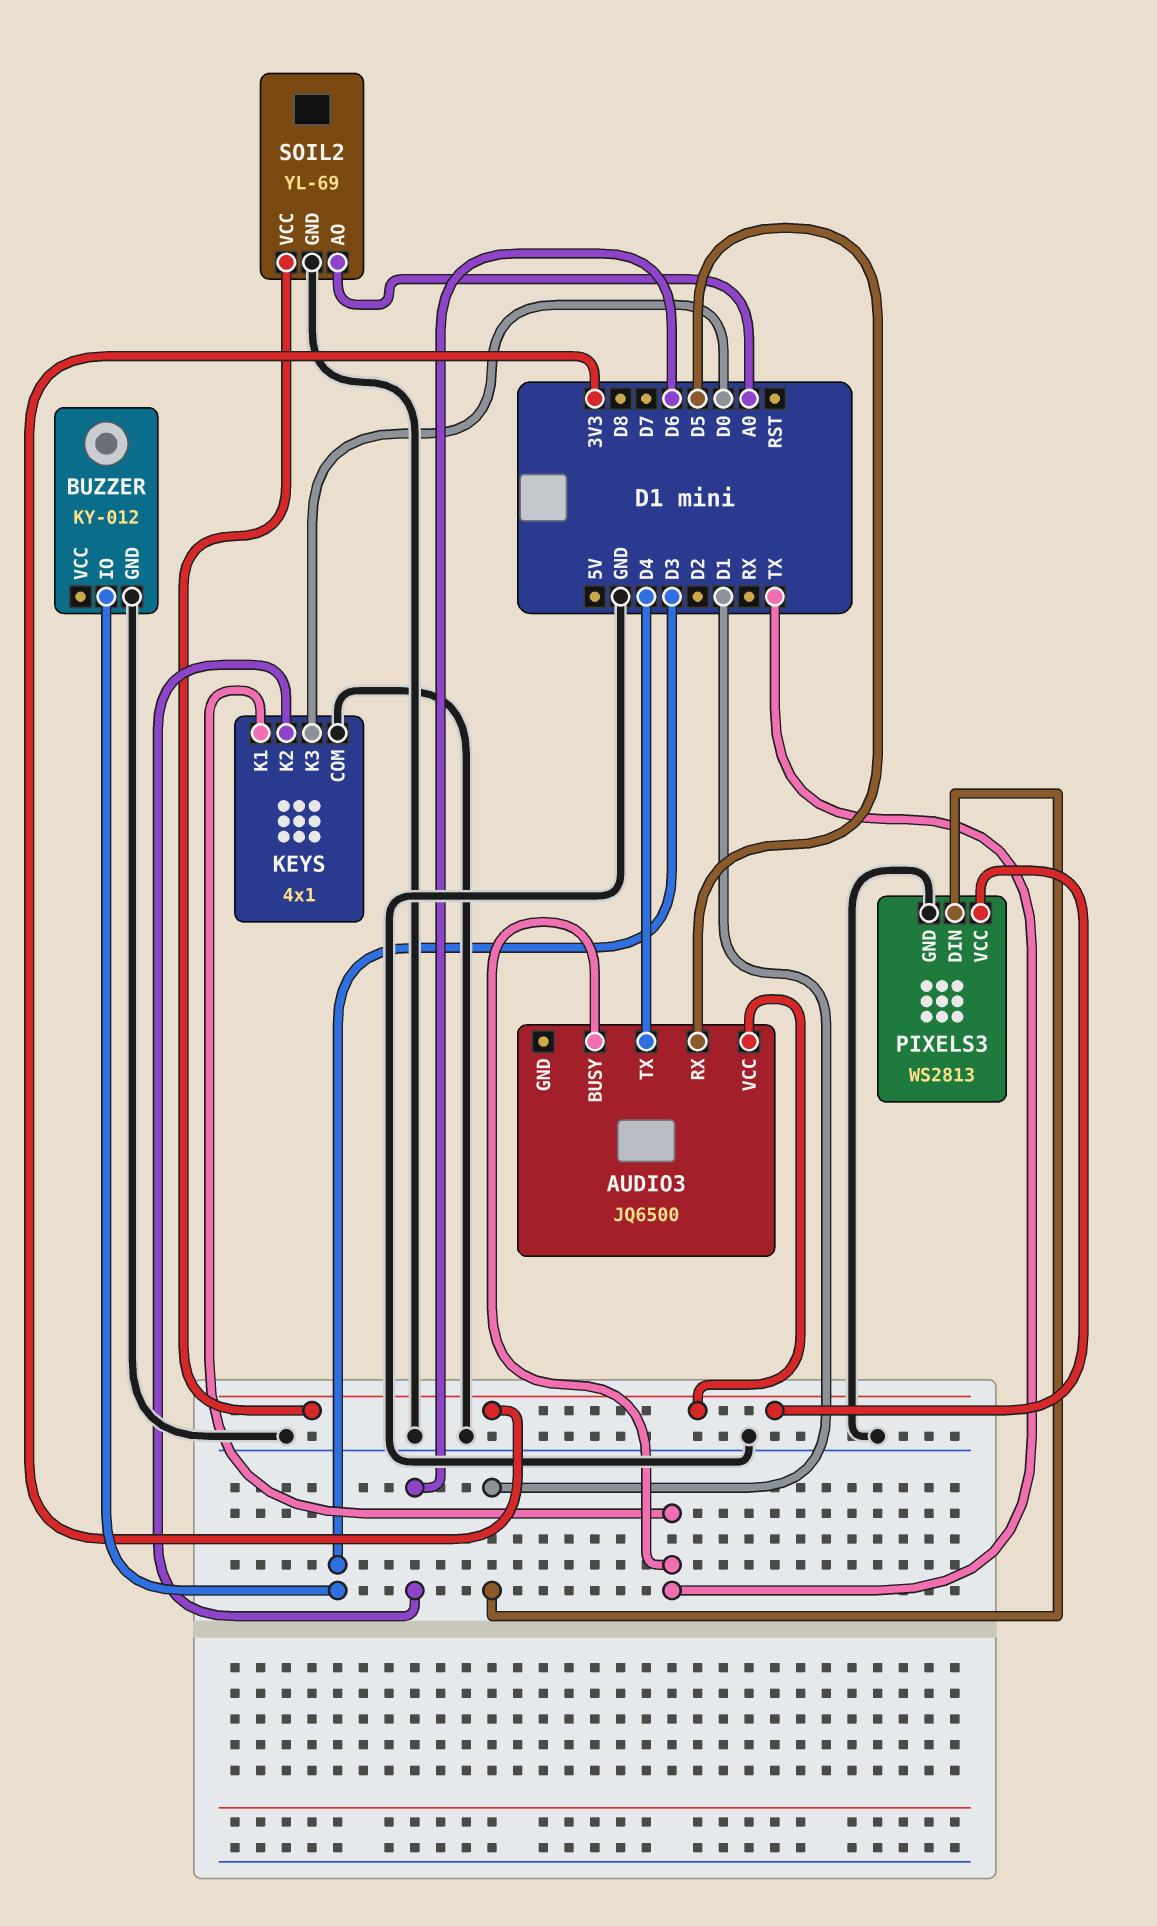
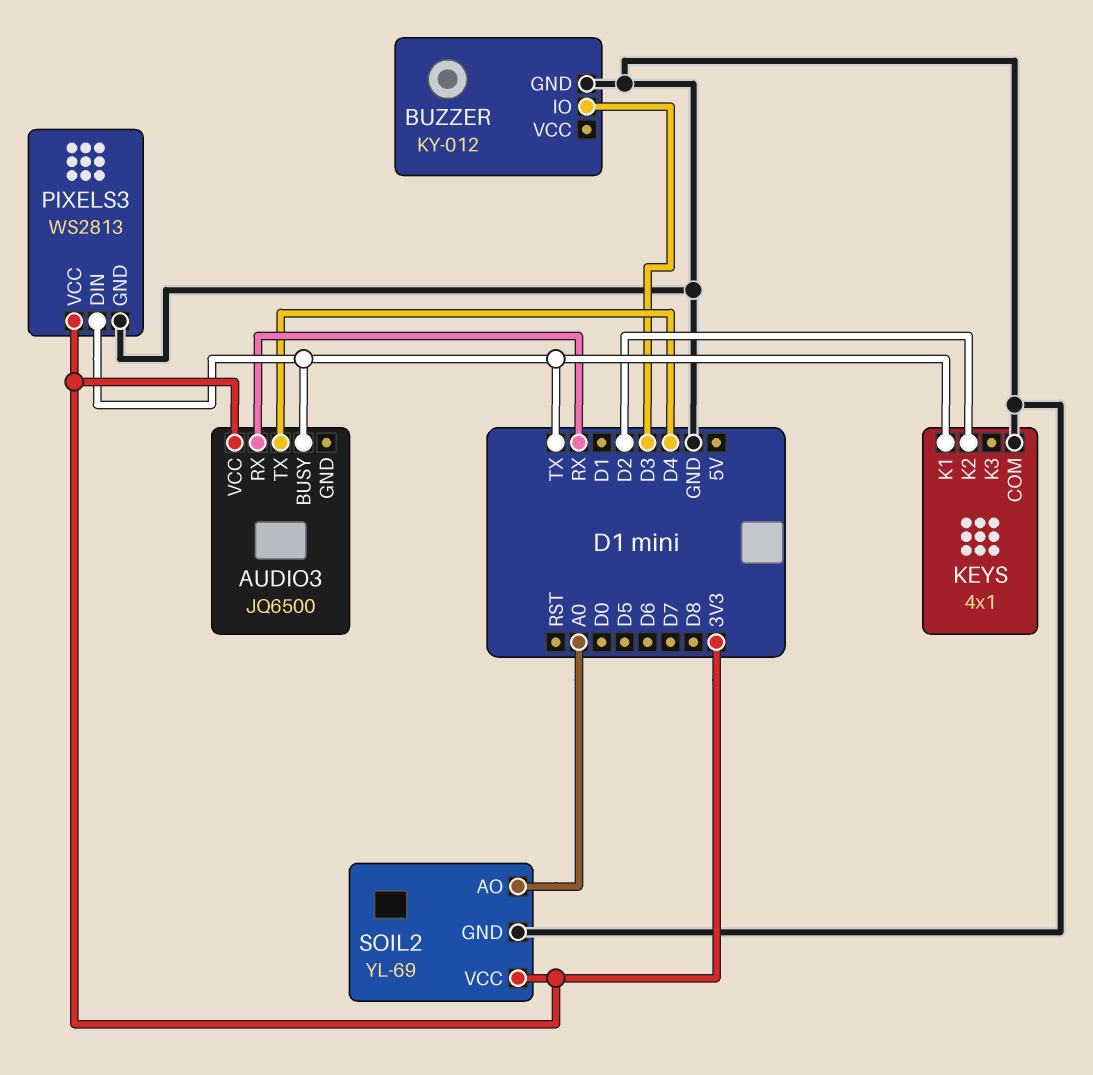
AUDIO3 pin RX: D5 -> RX
KEYS pin K2: D6 -> D2
KEYS pin K3: D0 -> none
PIXELS3 pin DIN: D1 -> TX

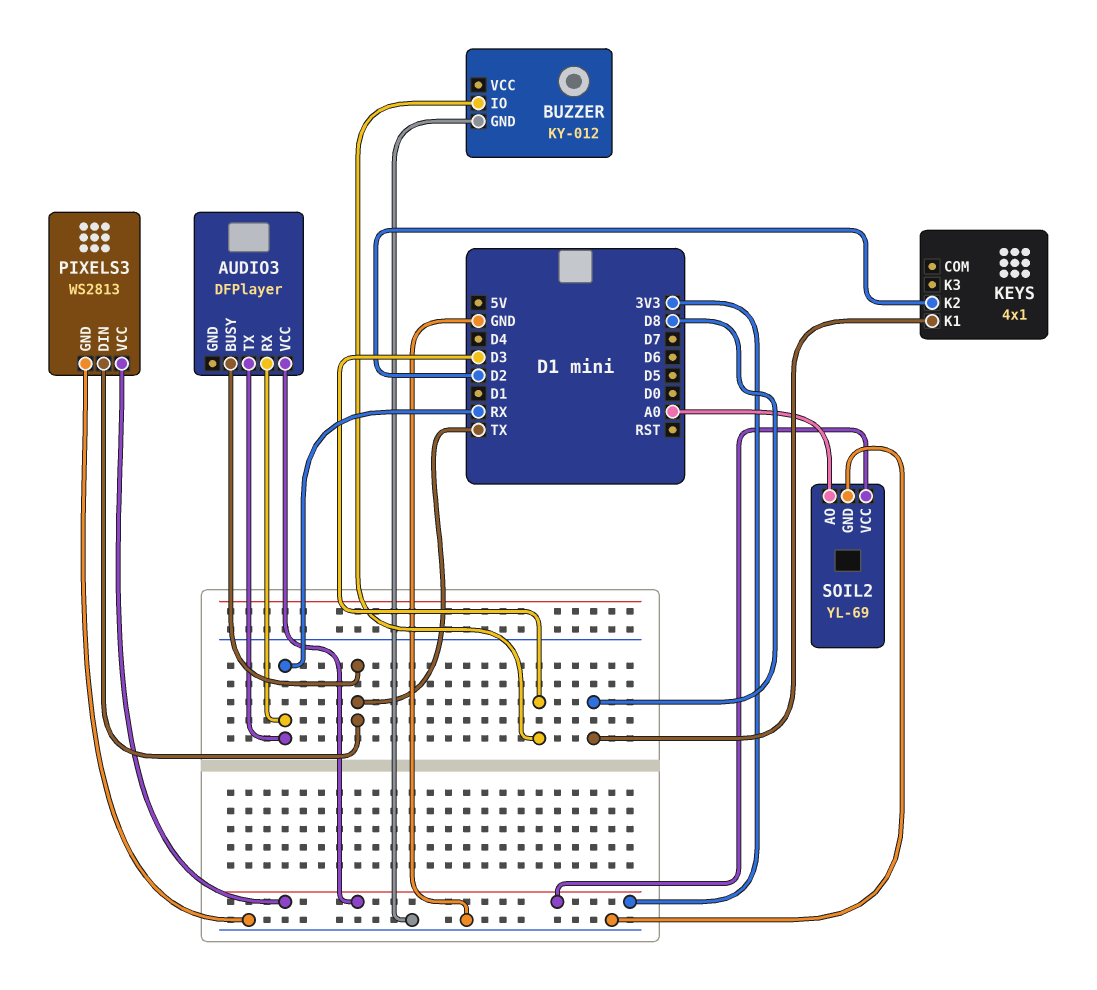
AUDIO3: JQ6500 -> DFPlayer
AUDIO3 pin TX: D4 -> RX
KEYS pin COM: GND -> none
KEYS pin K1: TX -> D8

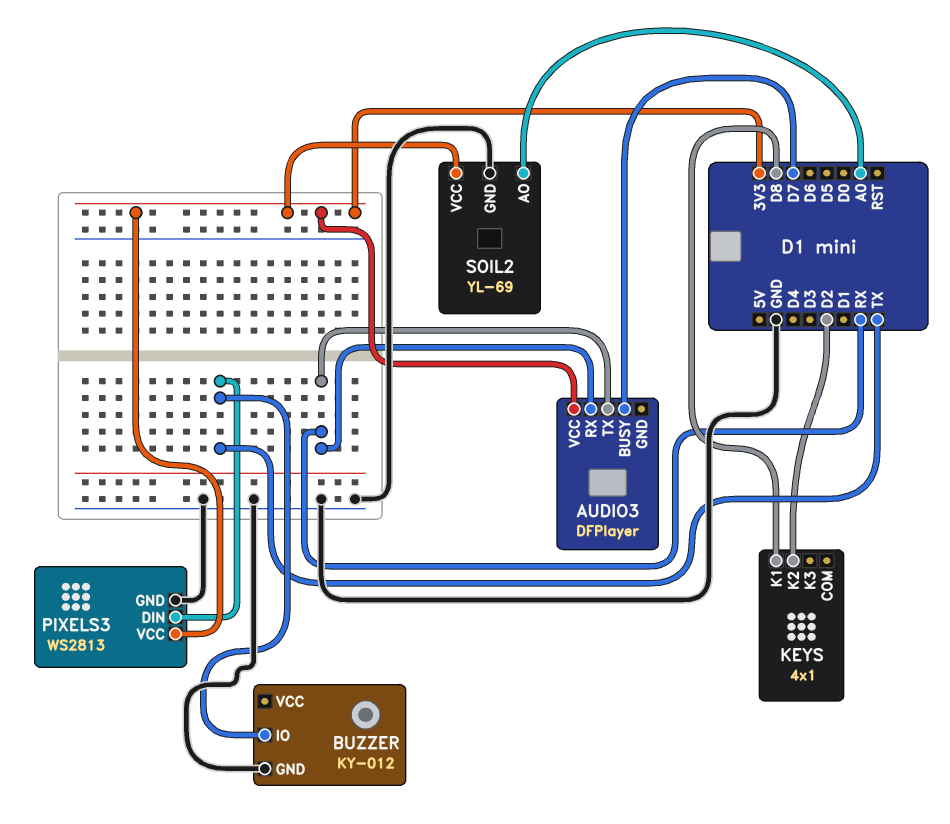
AUDIO3 pin BUSY: TX -> D7
BUZZER pin IO: D3 -> TX

